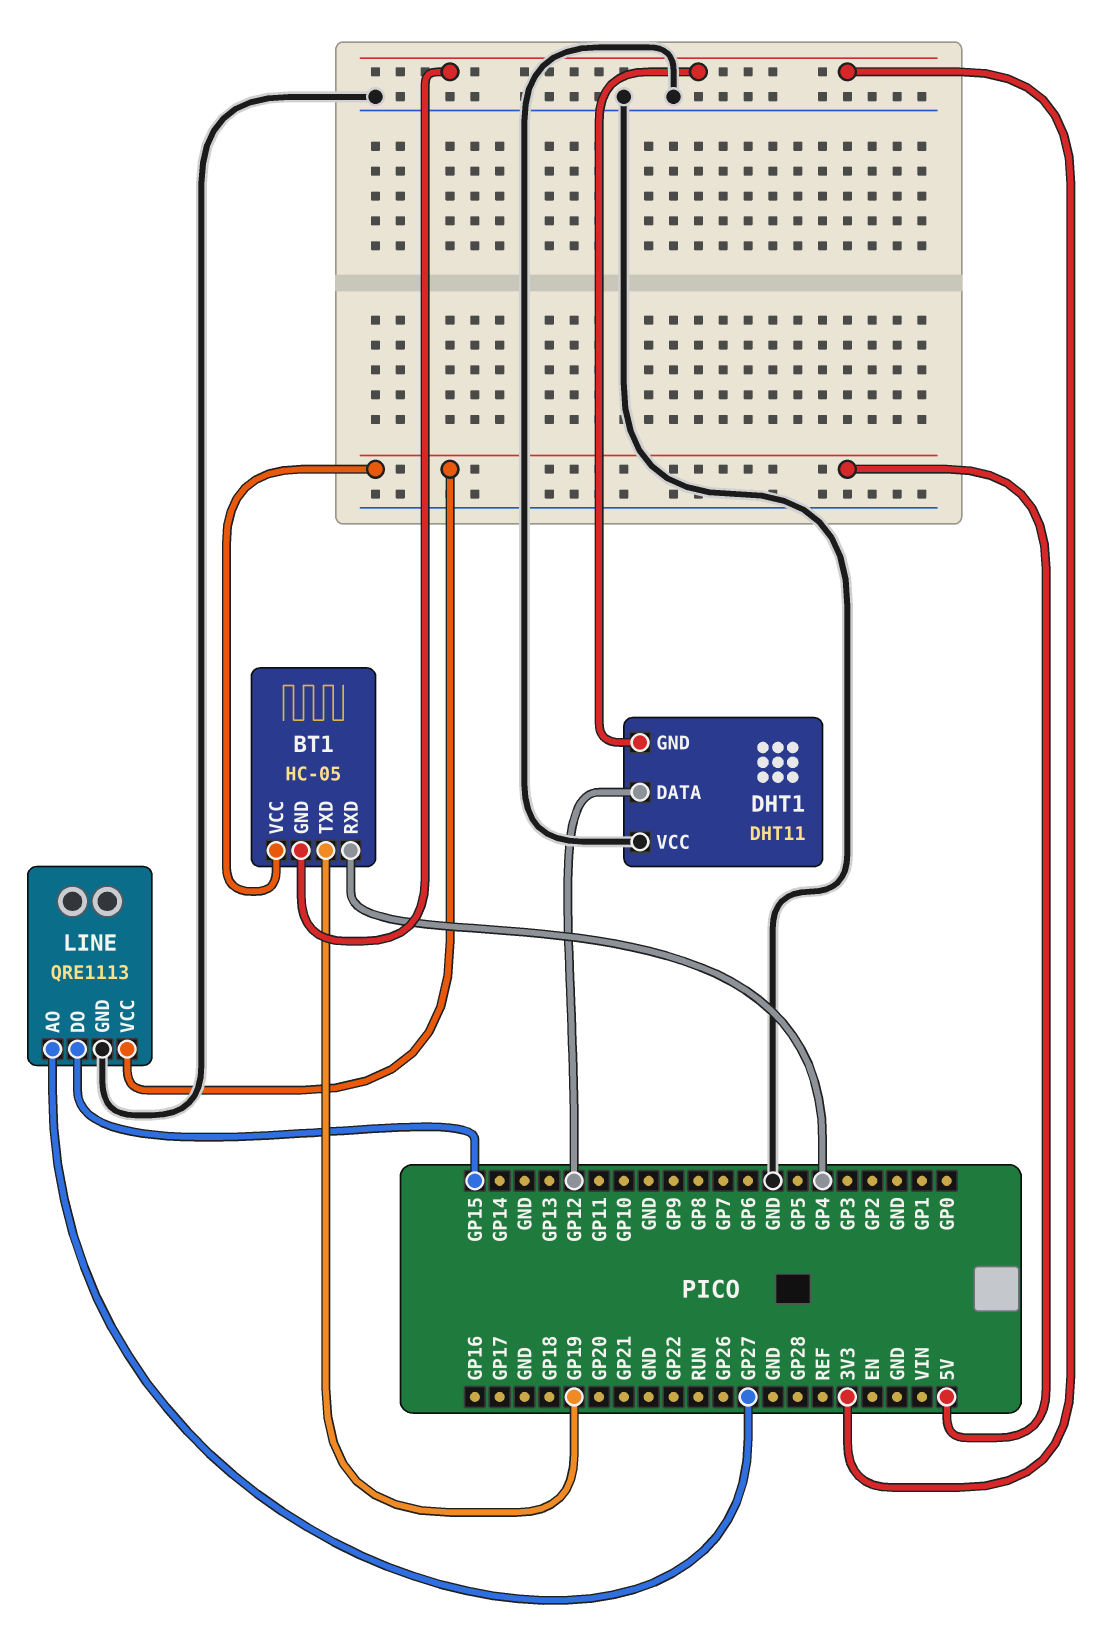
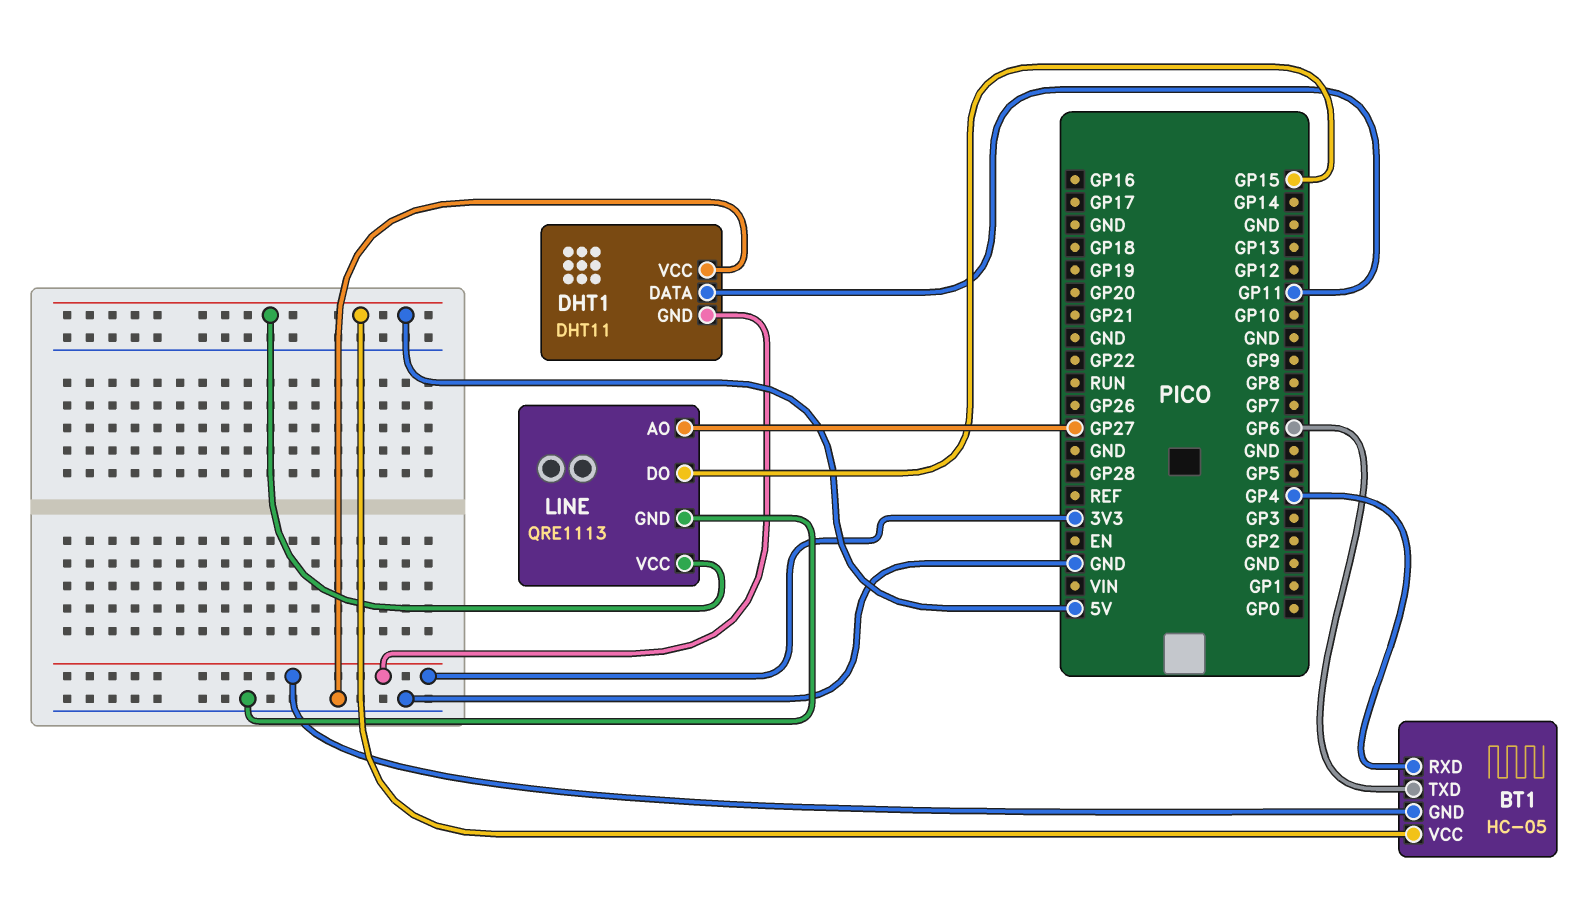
BT1 pin TXD: GP19 -> GP6
DHT1 pin DATA: GP12 -> GP11

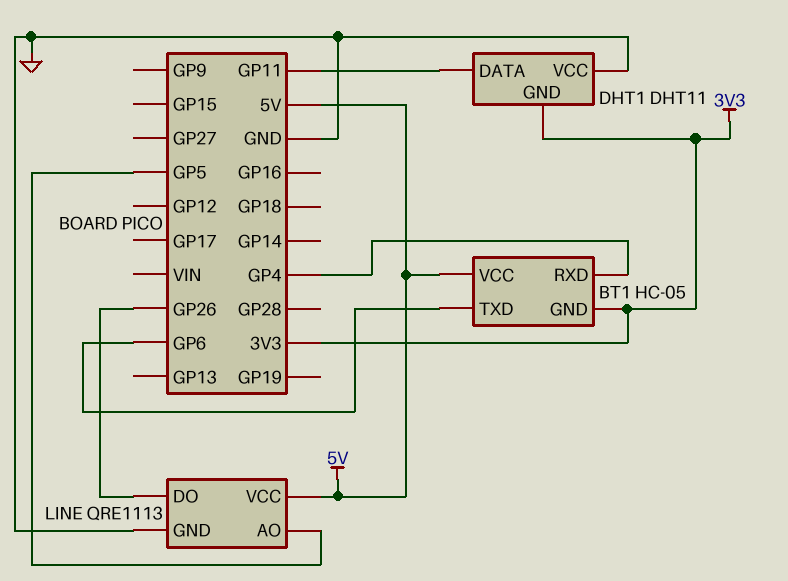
LINE pin AO: GP27 -> GP5
LINE pin DO: GP15 -> GP26

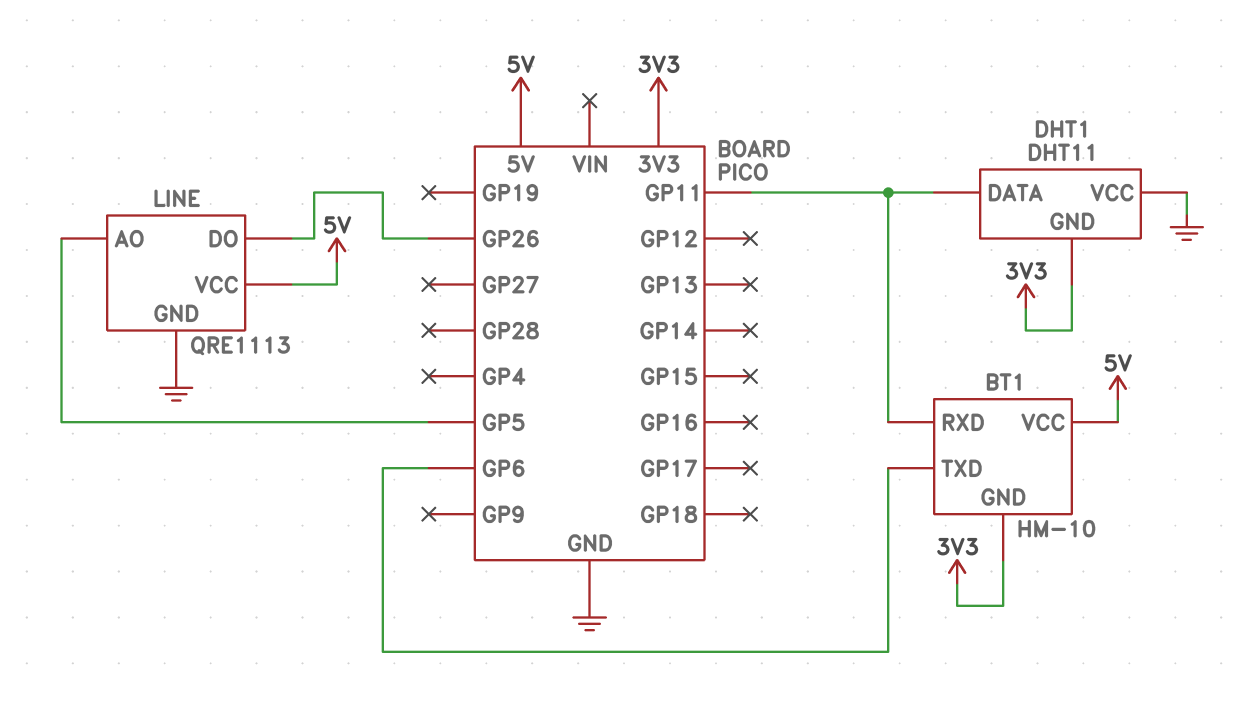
BT1: HC-05 -> HM-10
BT1 pin RXD: GP4 -> GP11

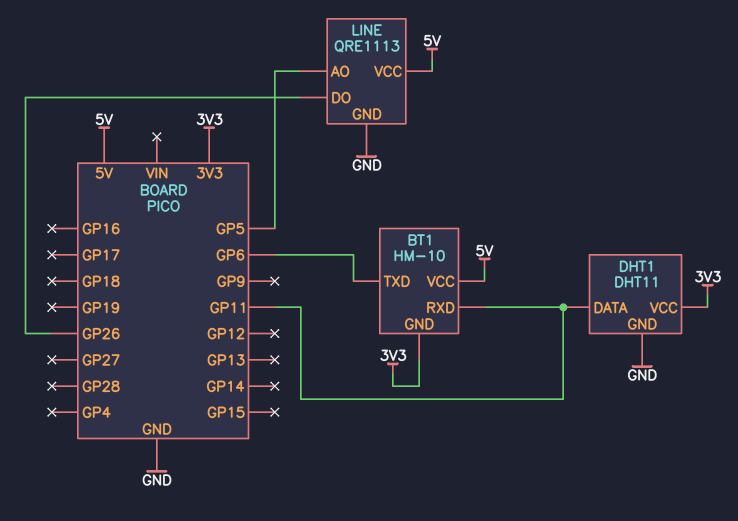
DHT1 pin GND: 3V3 -> GND
DHT1 pin VCC: GND -> 3V3

